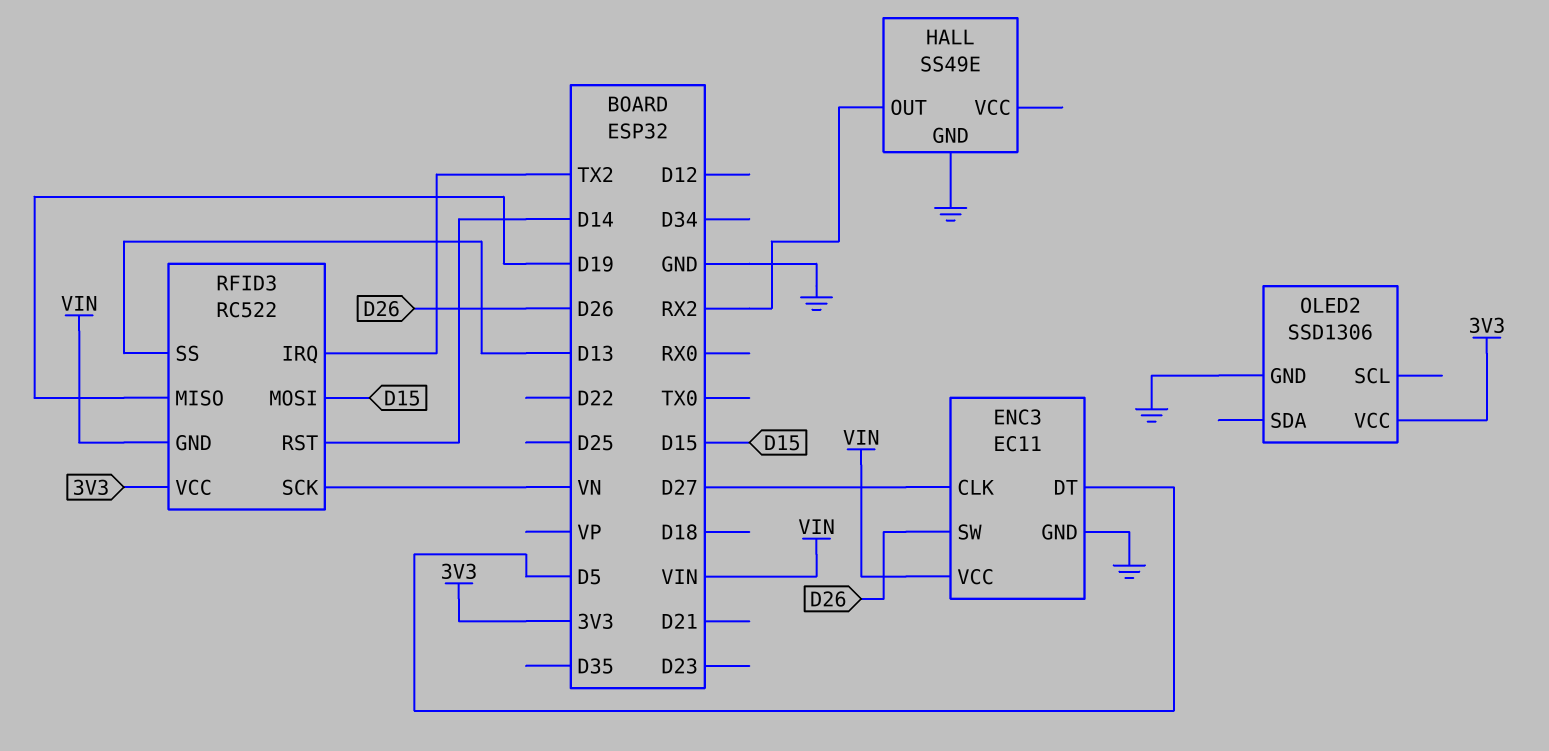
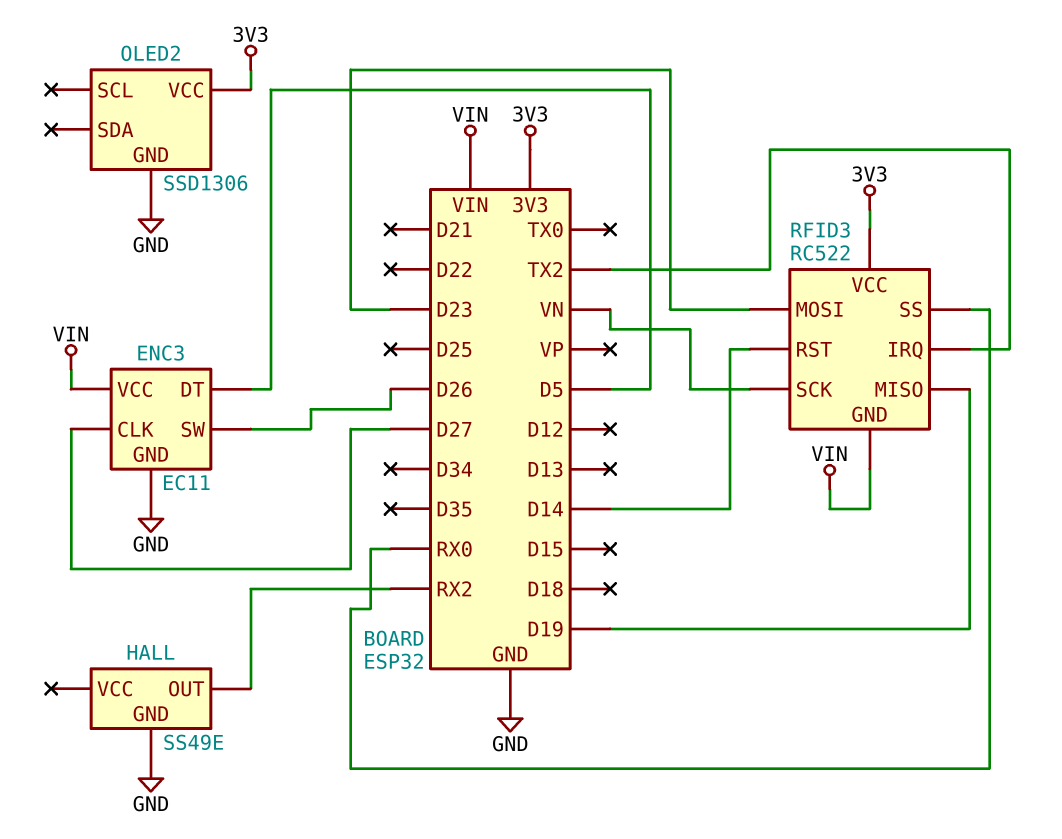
RFID3 pin MOSI: D15 -> D23
RFID3 pin SS: D13 -> RX0

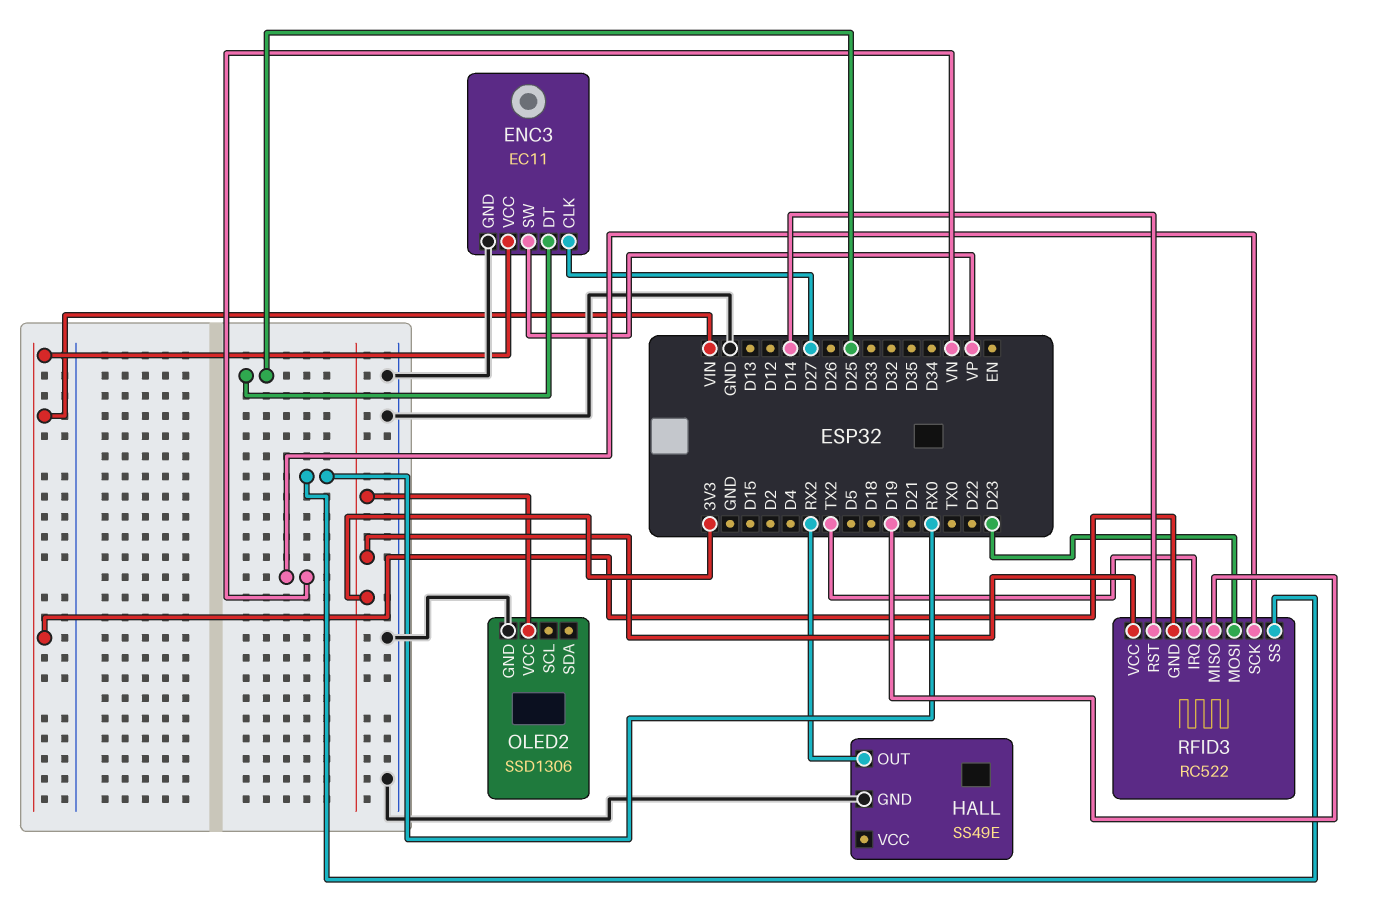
ENC3 pin DT: D5 -> D25
ENC3 pin SW: D26 -> VP

